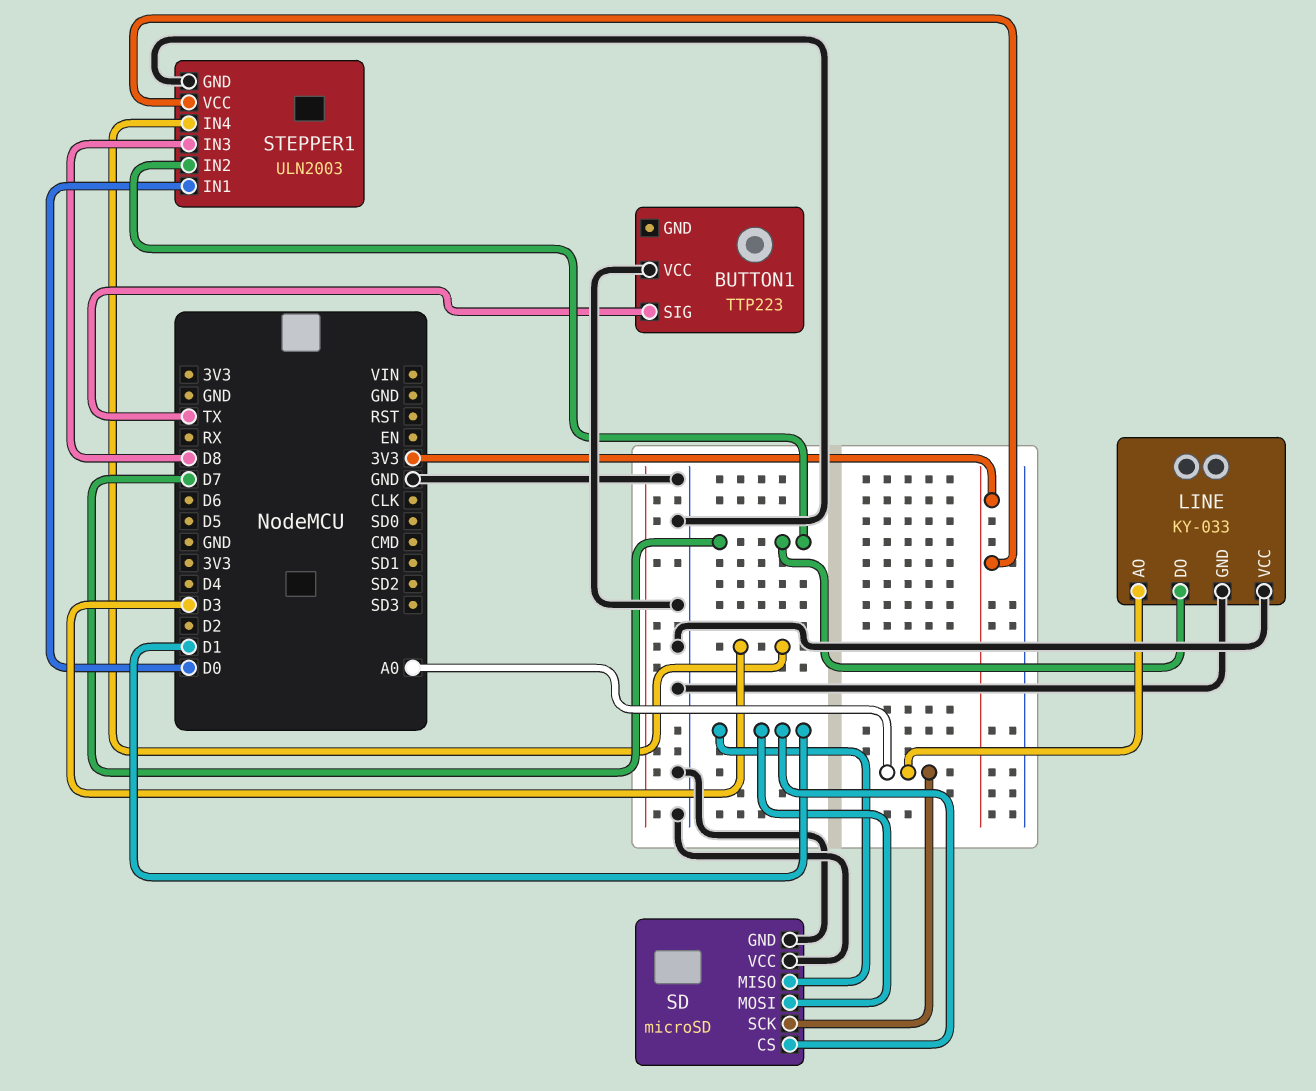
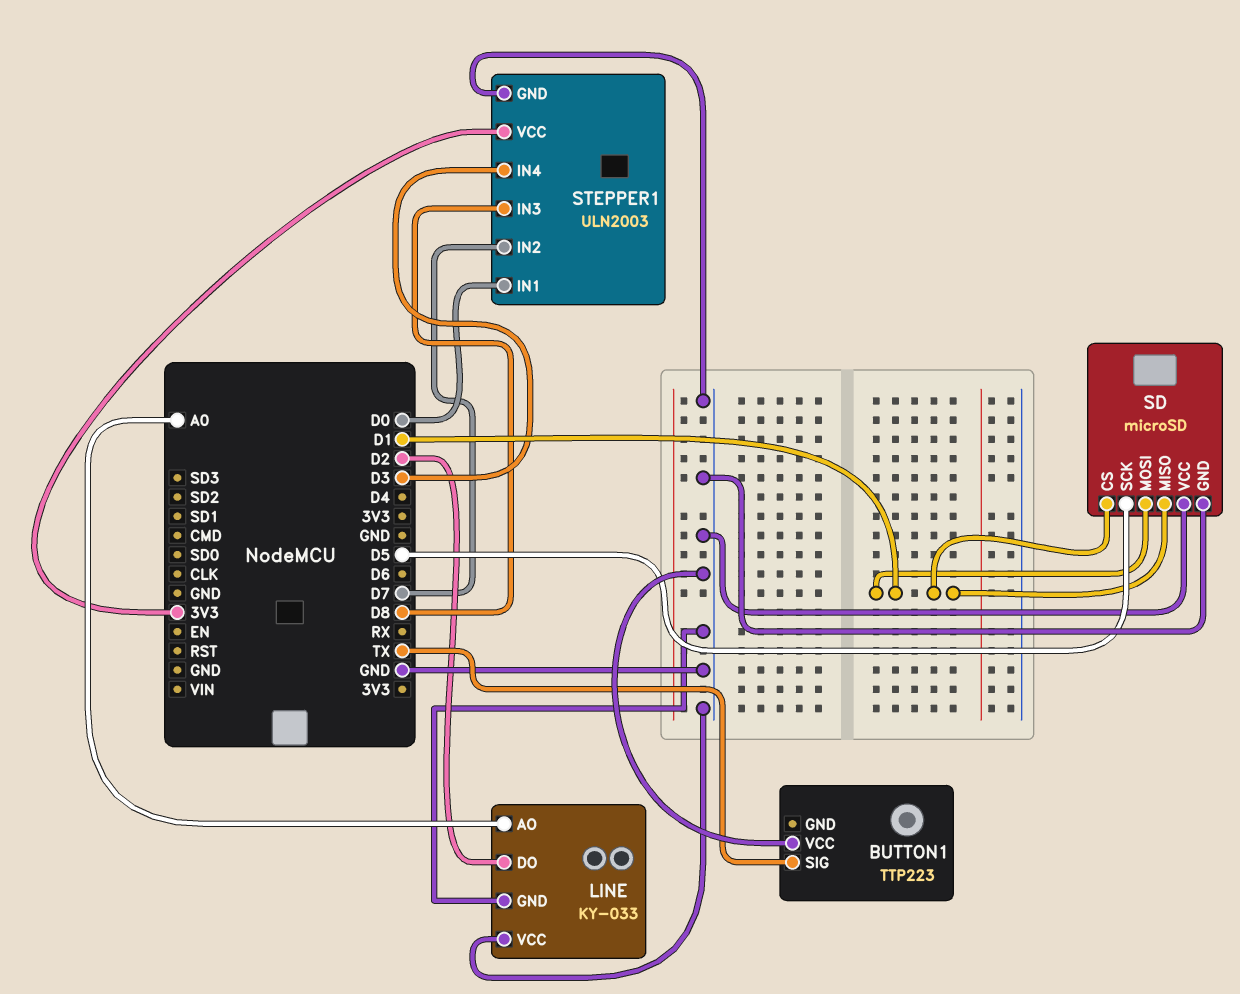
LINE pin DO: D7 -> D2
SD pin SCK: A0 -> D5

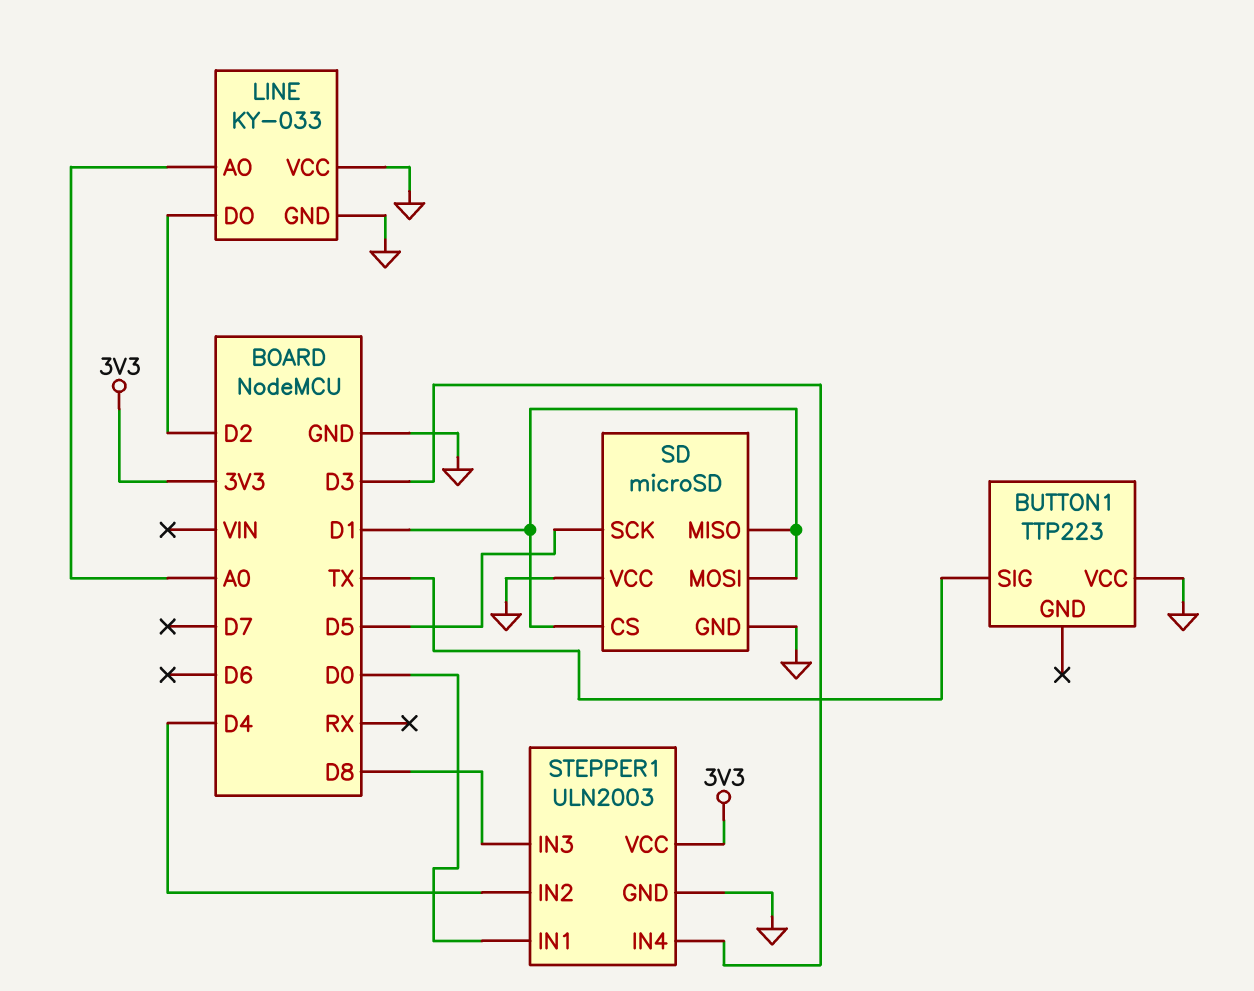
STEPPER1 pin IN2: D7 -> D4

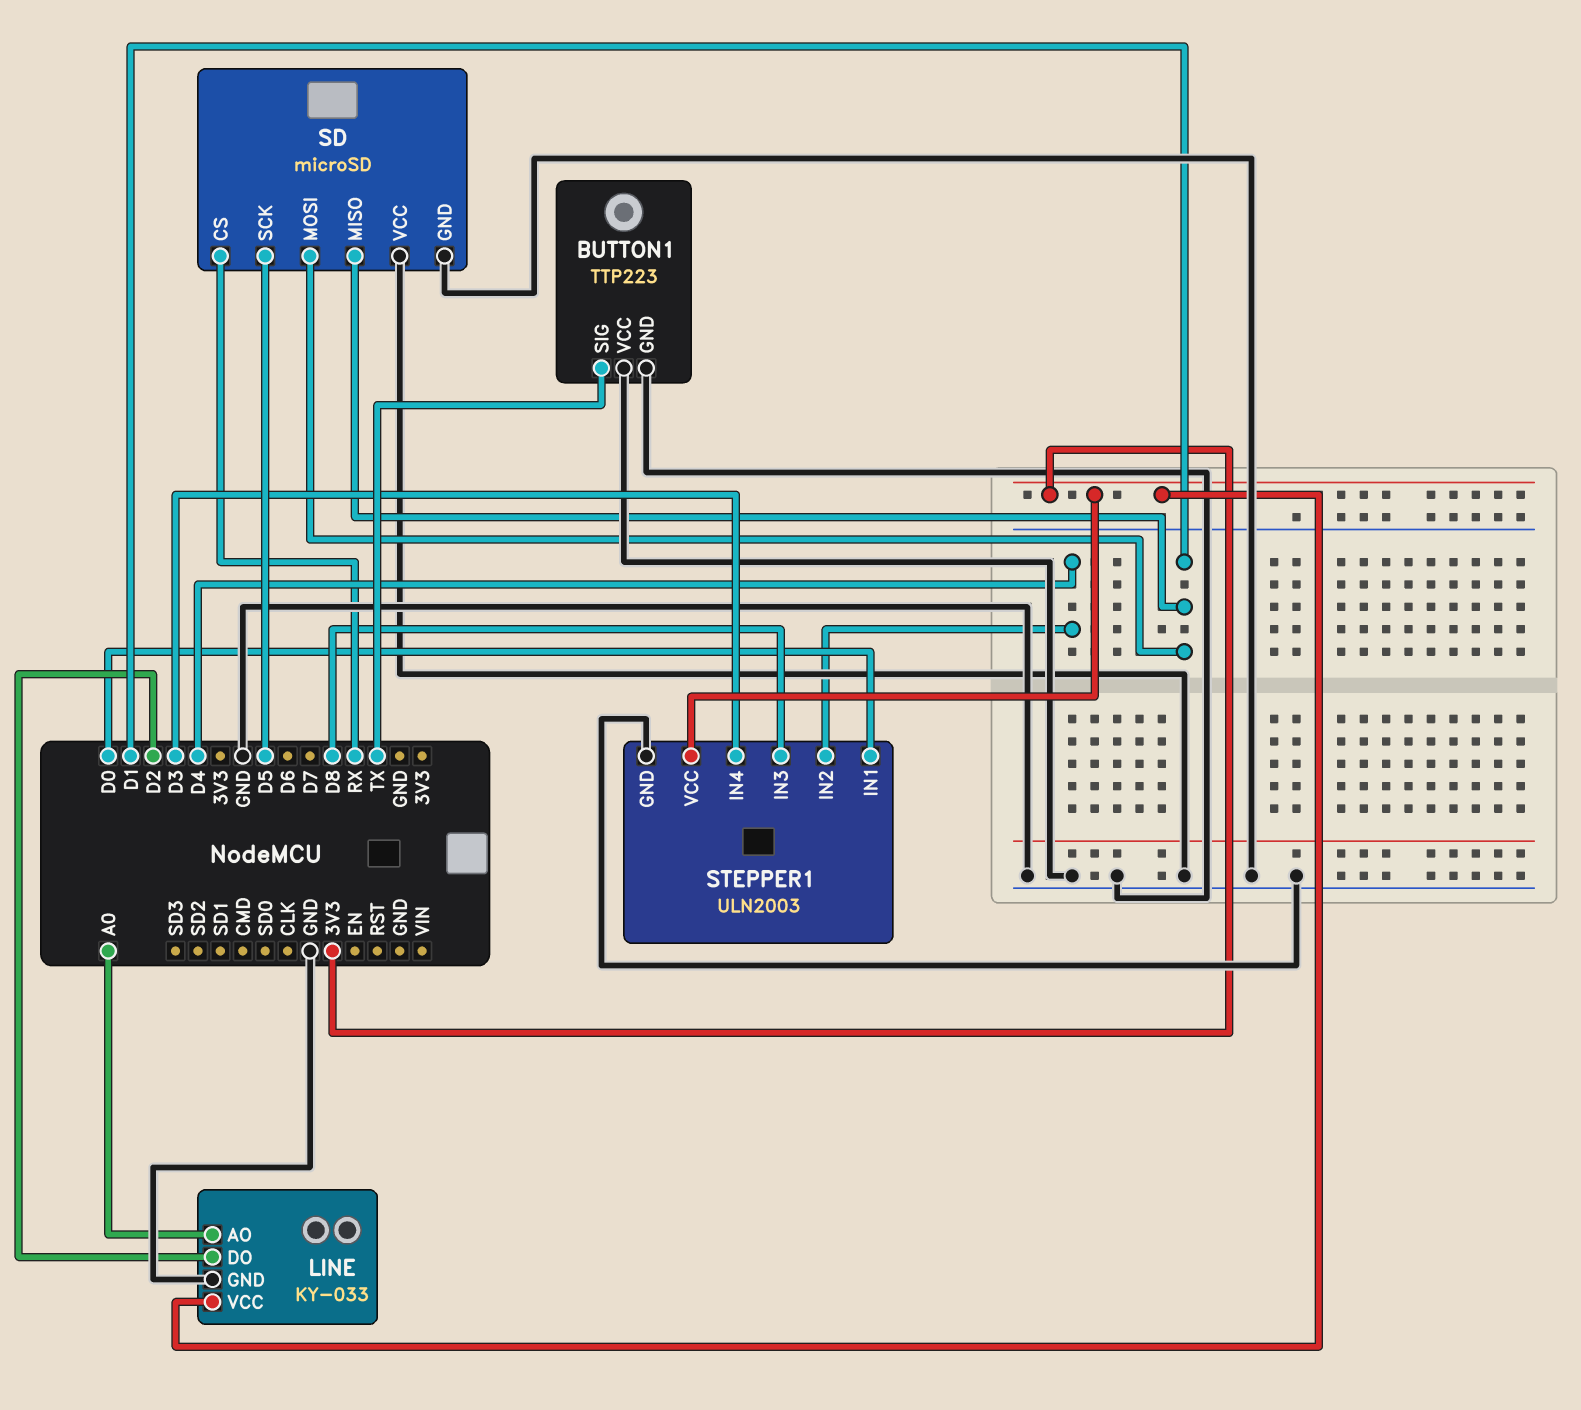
BUTTON1 pin GND: none -> GND
LINE pin VCC: GND -> 3V3
SD pin CS: D1 -> RX

